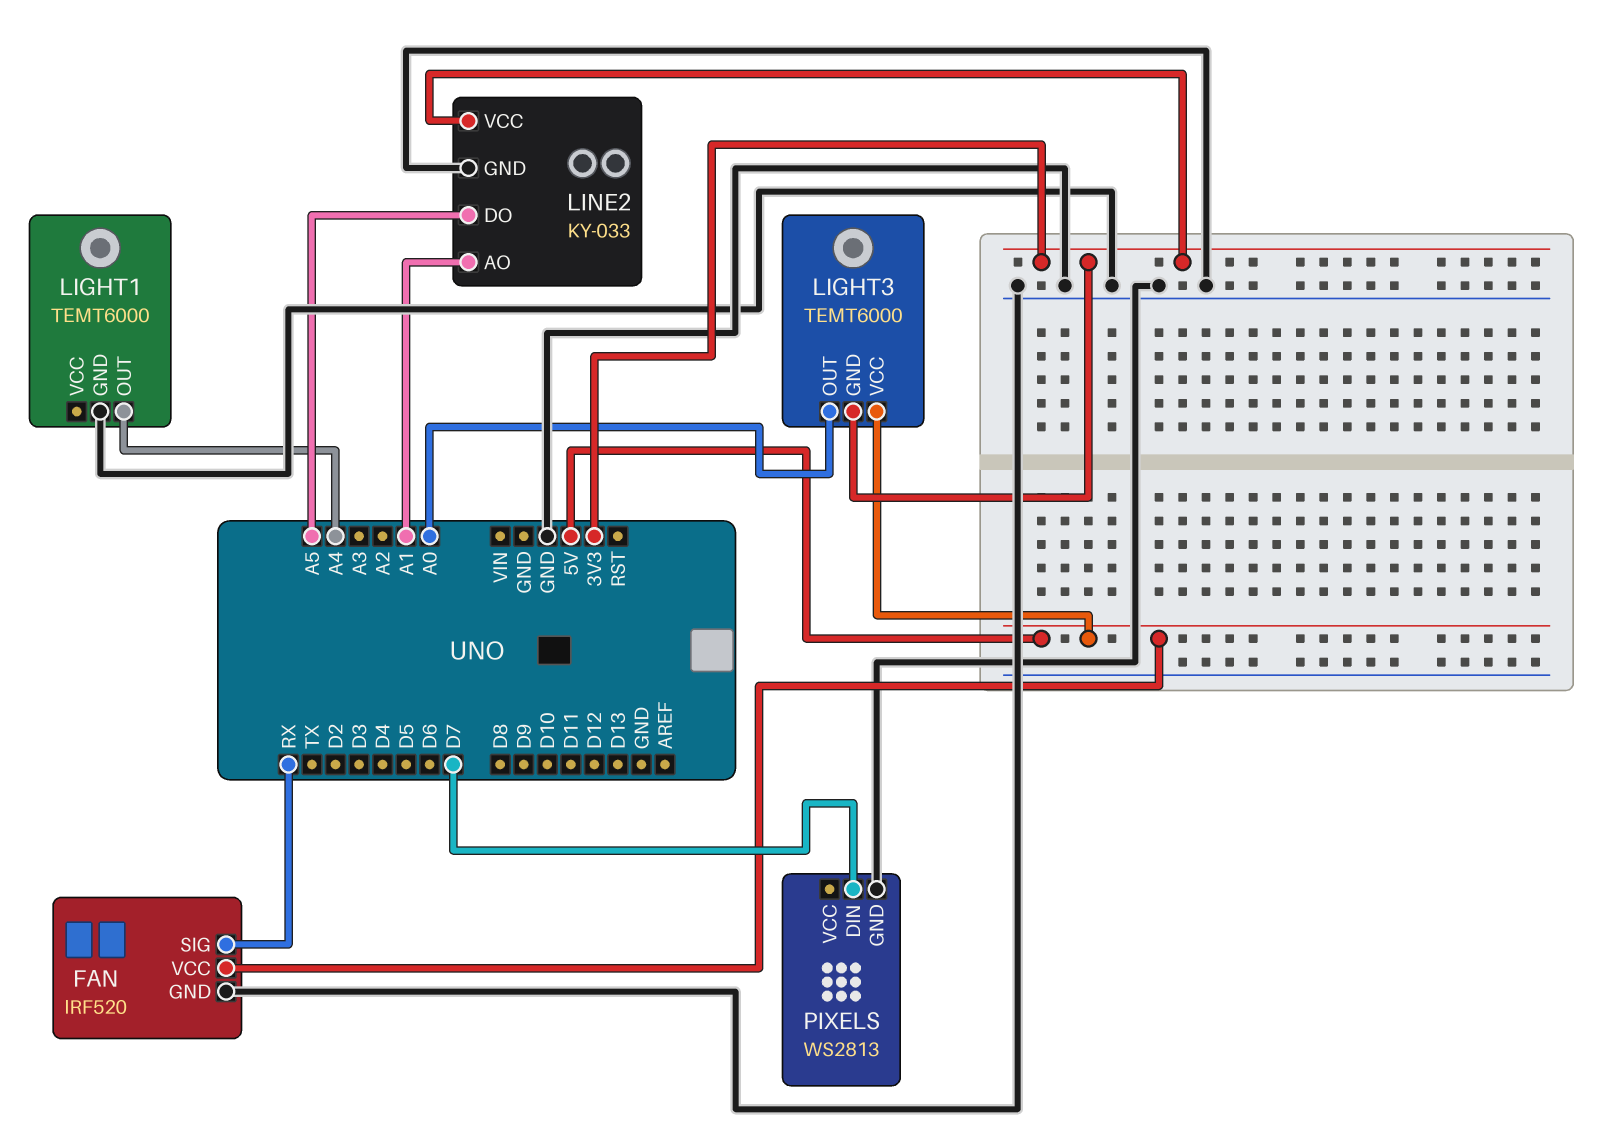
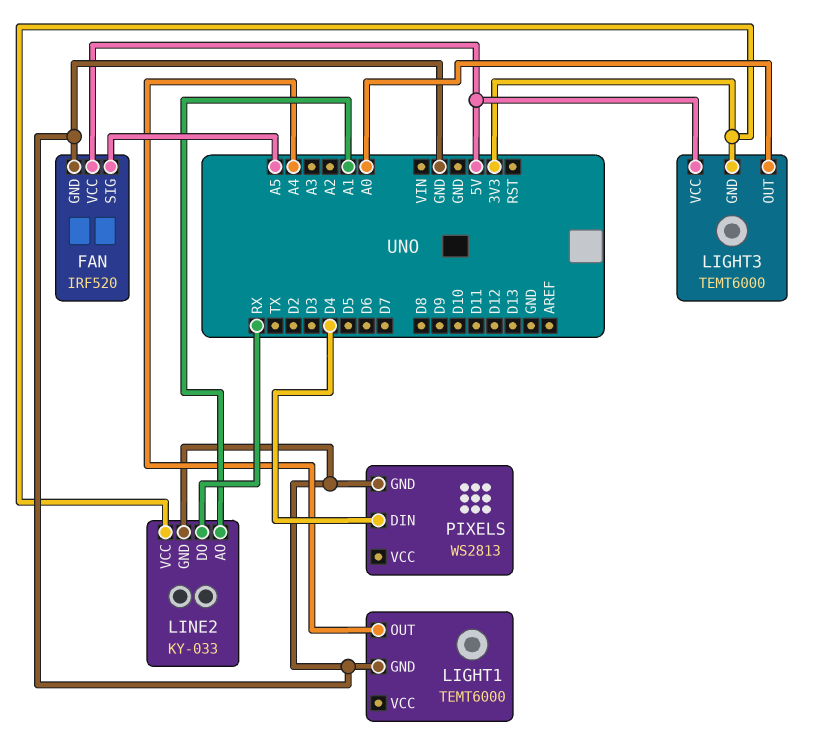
FAN pin SIG: RX -> A5
LINE2 pin DO: A5 -> RX
PIXELS pin DIN: D7 -> D4

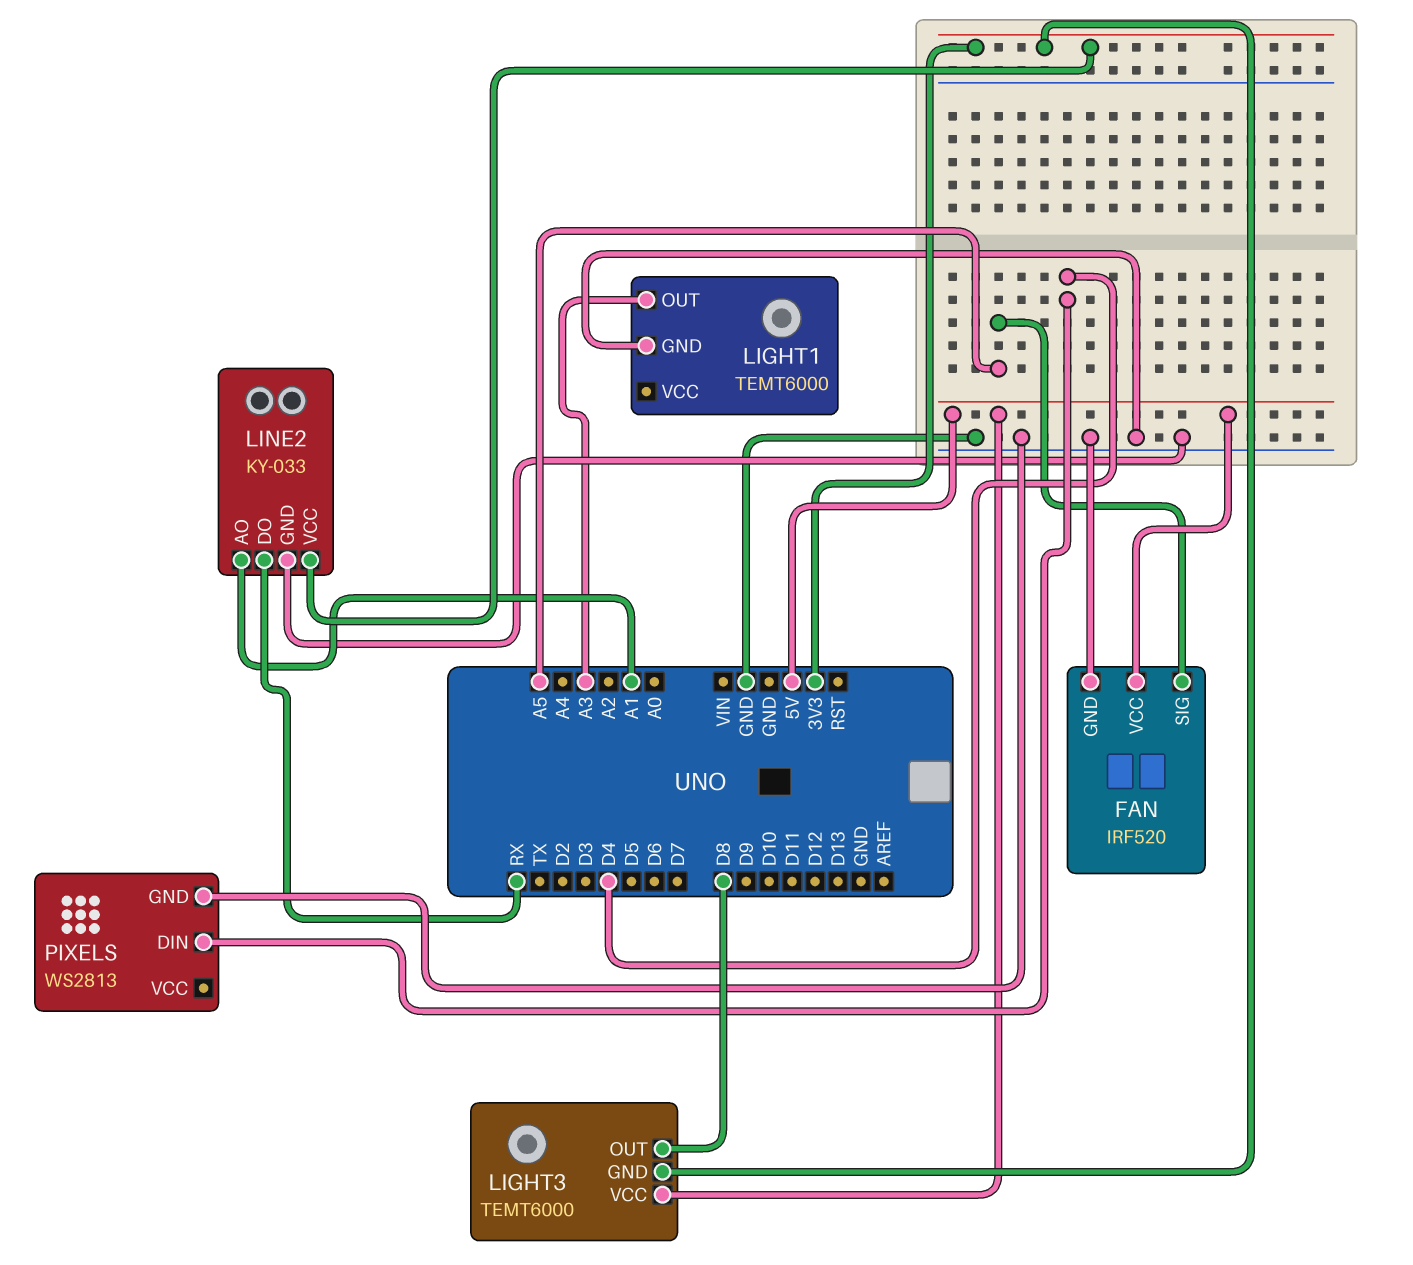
LIGHT1 pin OUT: A4 -> A3
LIGHT3 pin OUT: A0 -> D8

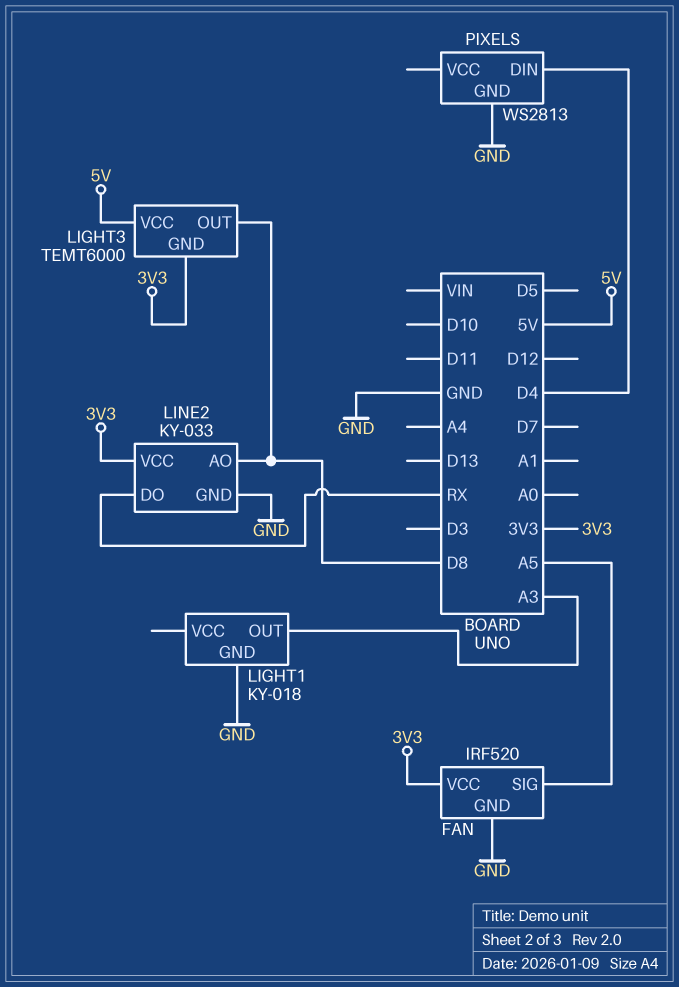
FAN pin VCC: 5V -> 3V3
LIGHT1: TEMT6000 -> KY-018
LINE2 pin AO: A1 -> D8

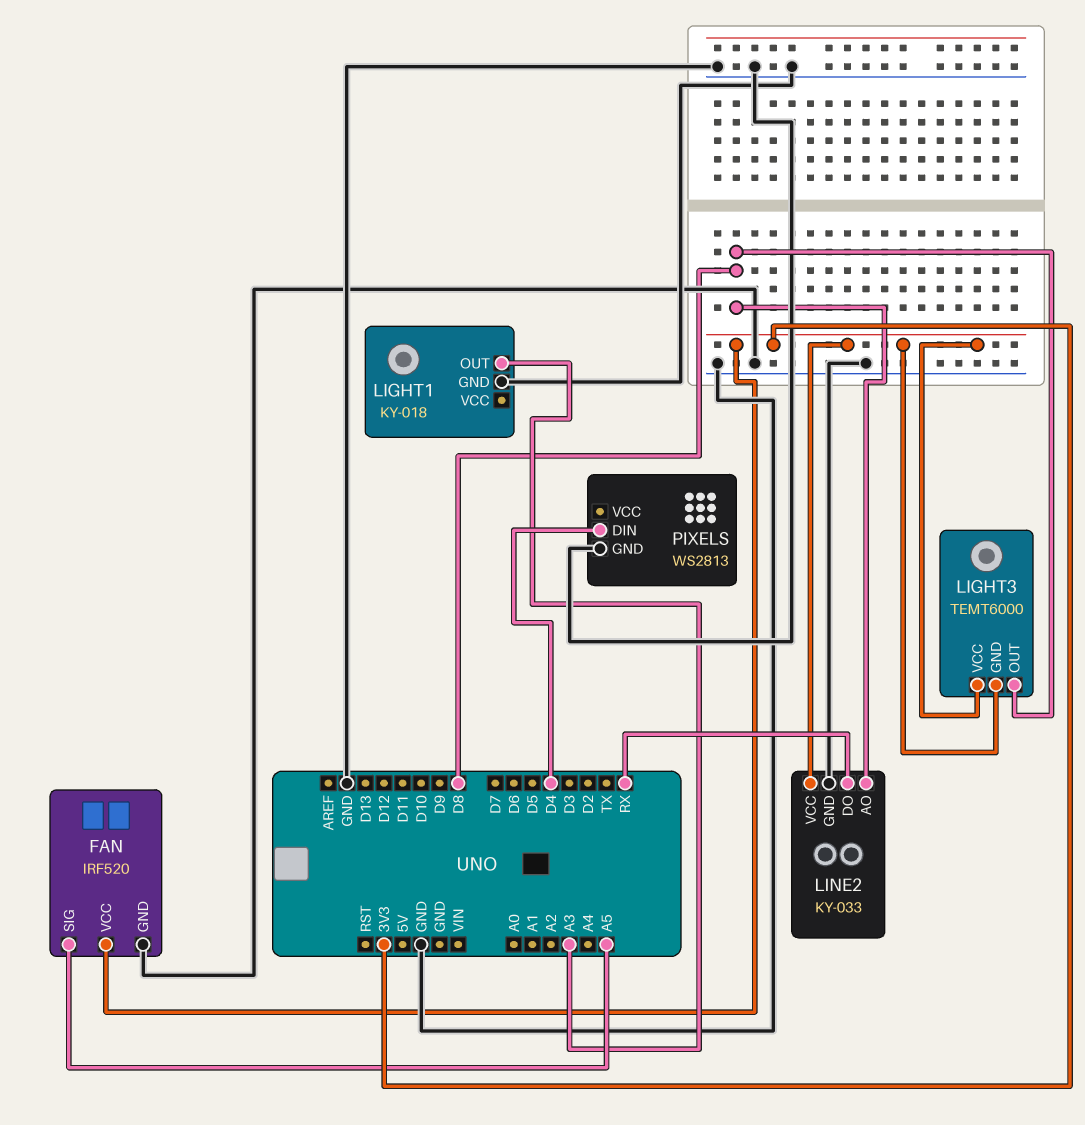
LIGHT3 pin VCC: 5V -> 3V3

